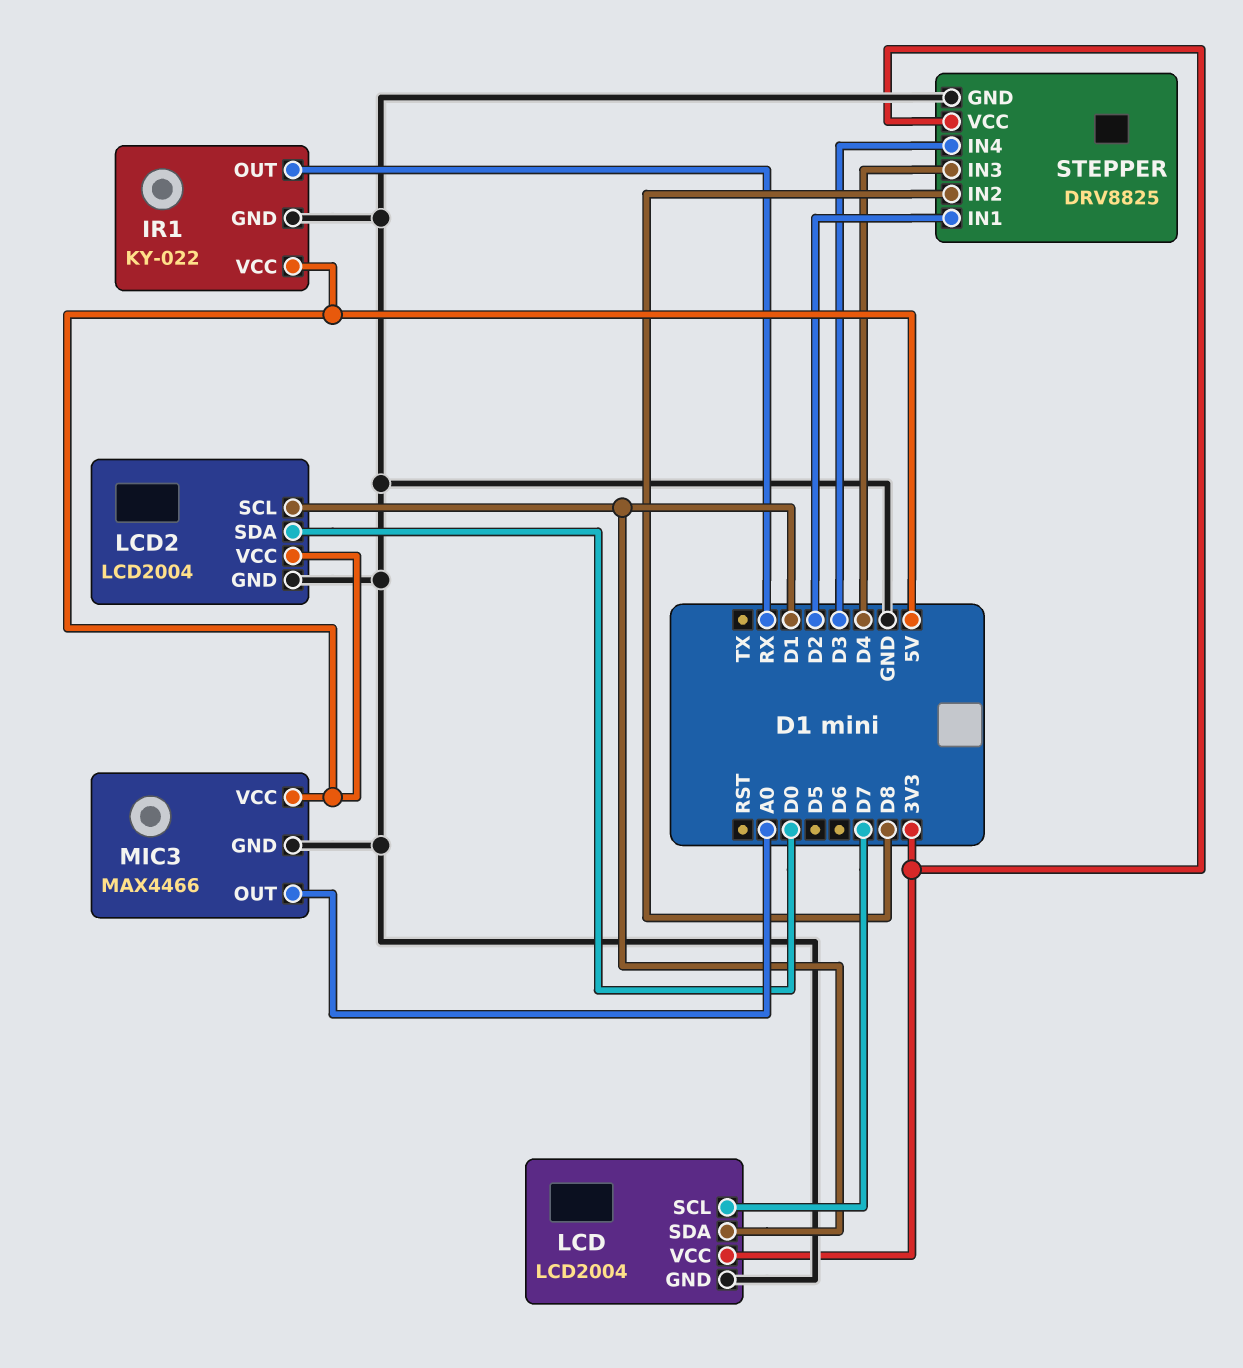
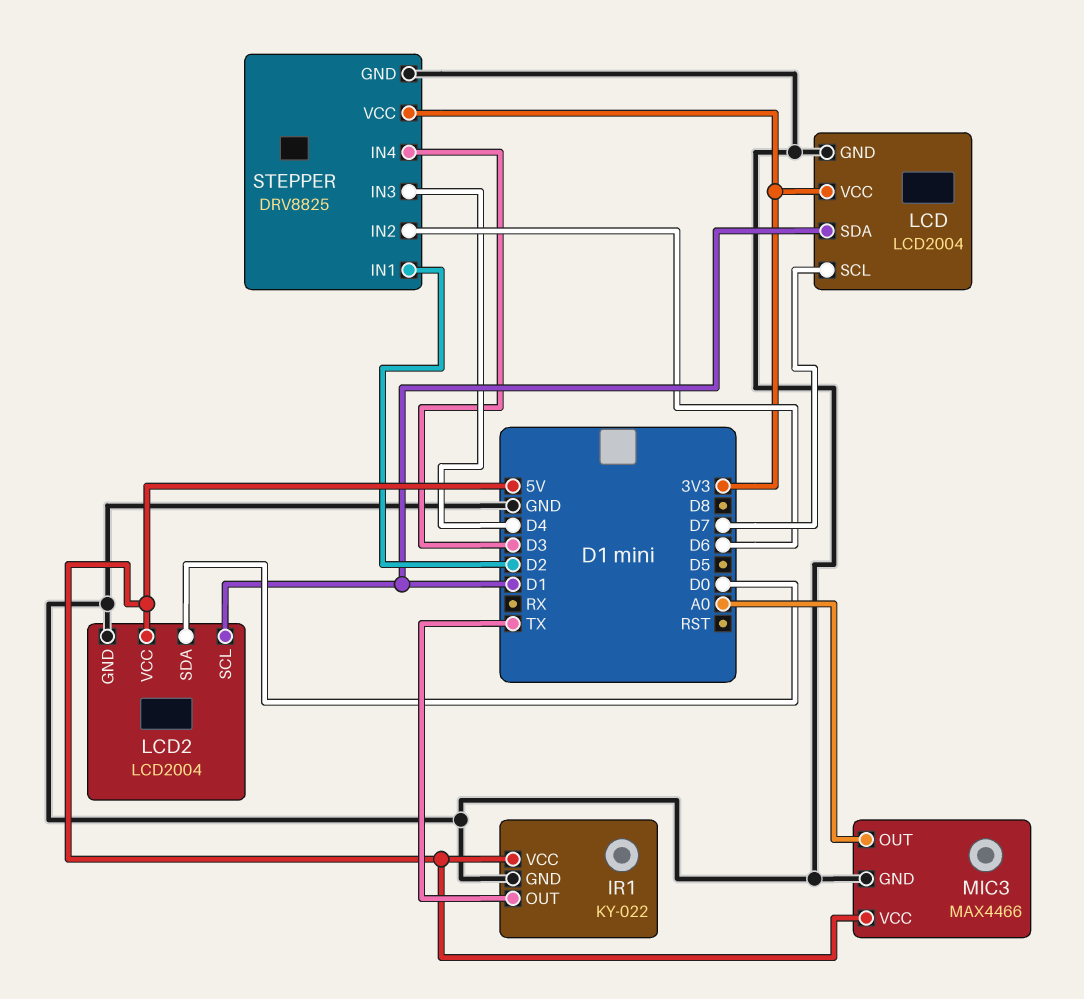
IR1 pin OUT: RX -> TX
STEPPER pin IN2: D8 -> D6

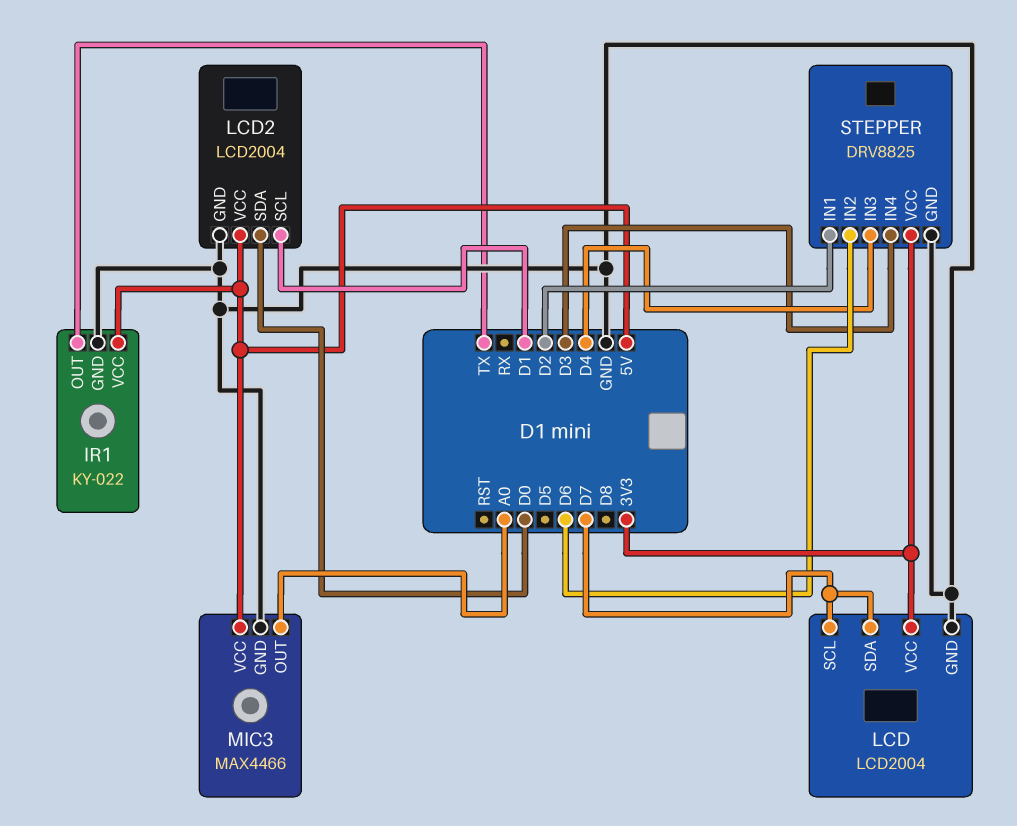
LCD pin SDA: D1 -> D7

